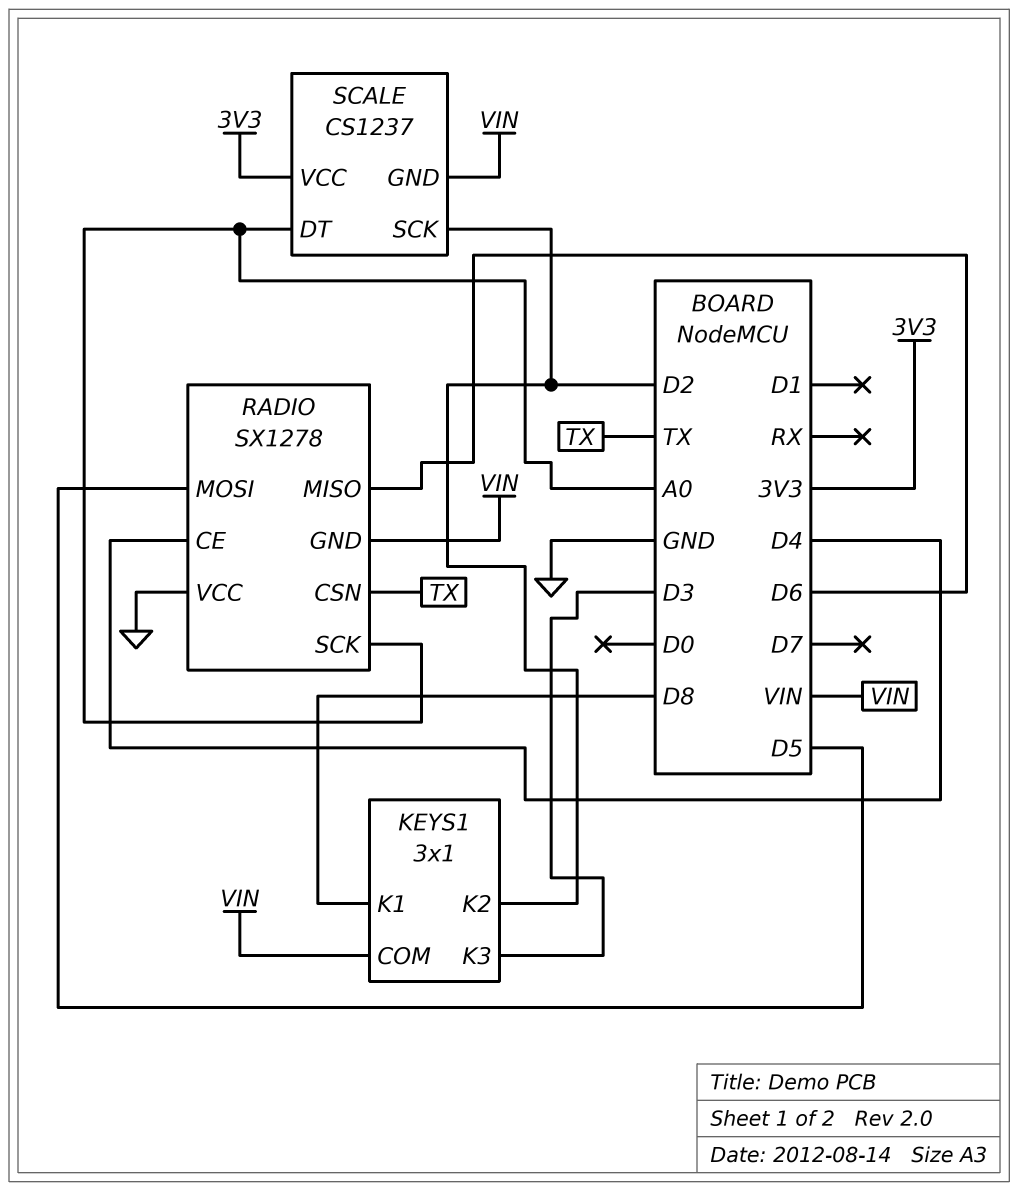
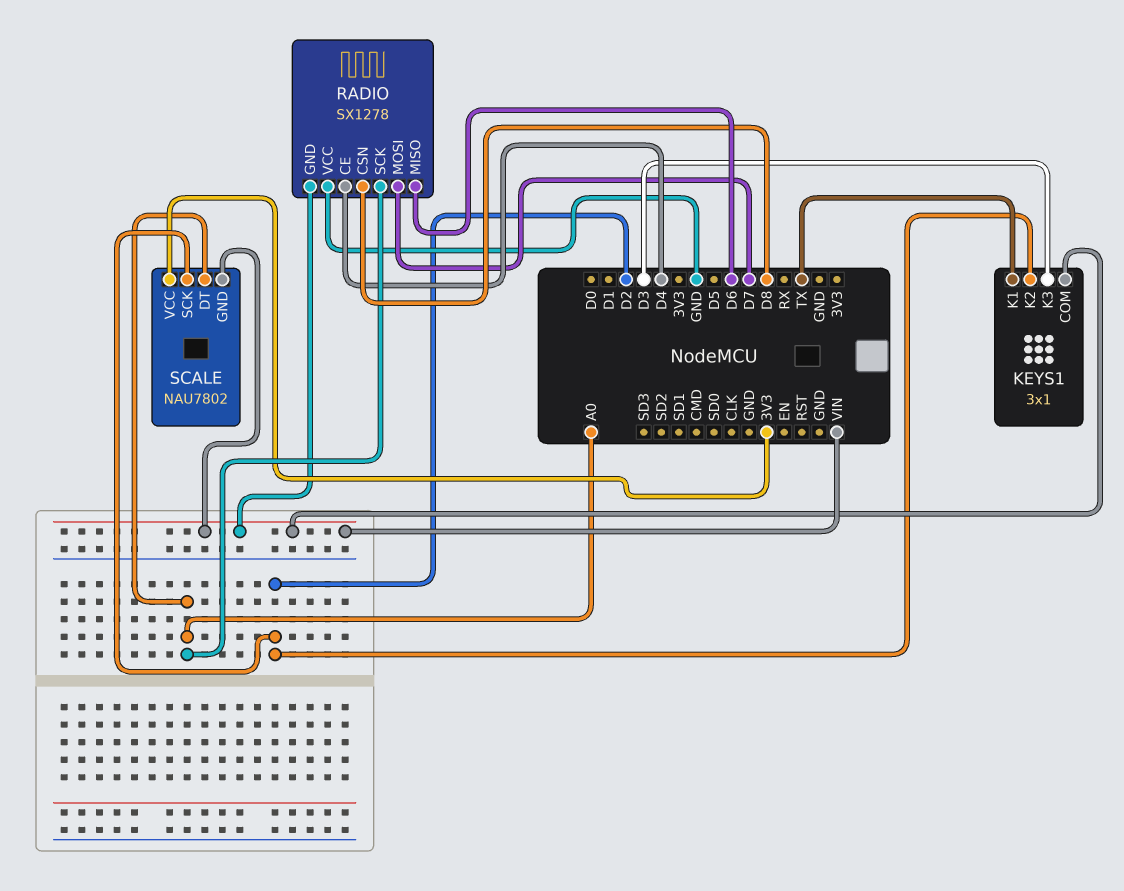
KEYS1 pin K1: D8 -> TX
RADIO pin CSN: TX -> D8
RADIO pin MOSI: D5 -> D7
SCALE: CS1237 -> NAU7802

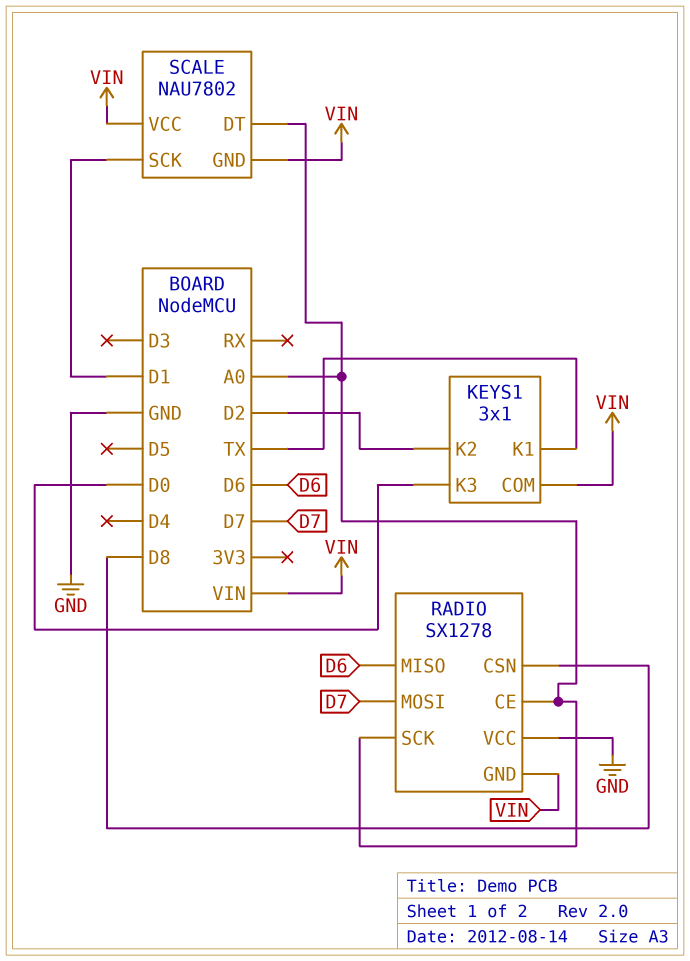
KEYS1 pin K3: D3 -> D0
RADIO pin CE: D4 -> A0
SCALE pin SCK: D2 -> D1
SCALE pin VCC: 3V3 -> VIN

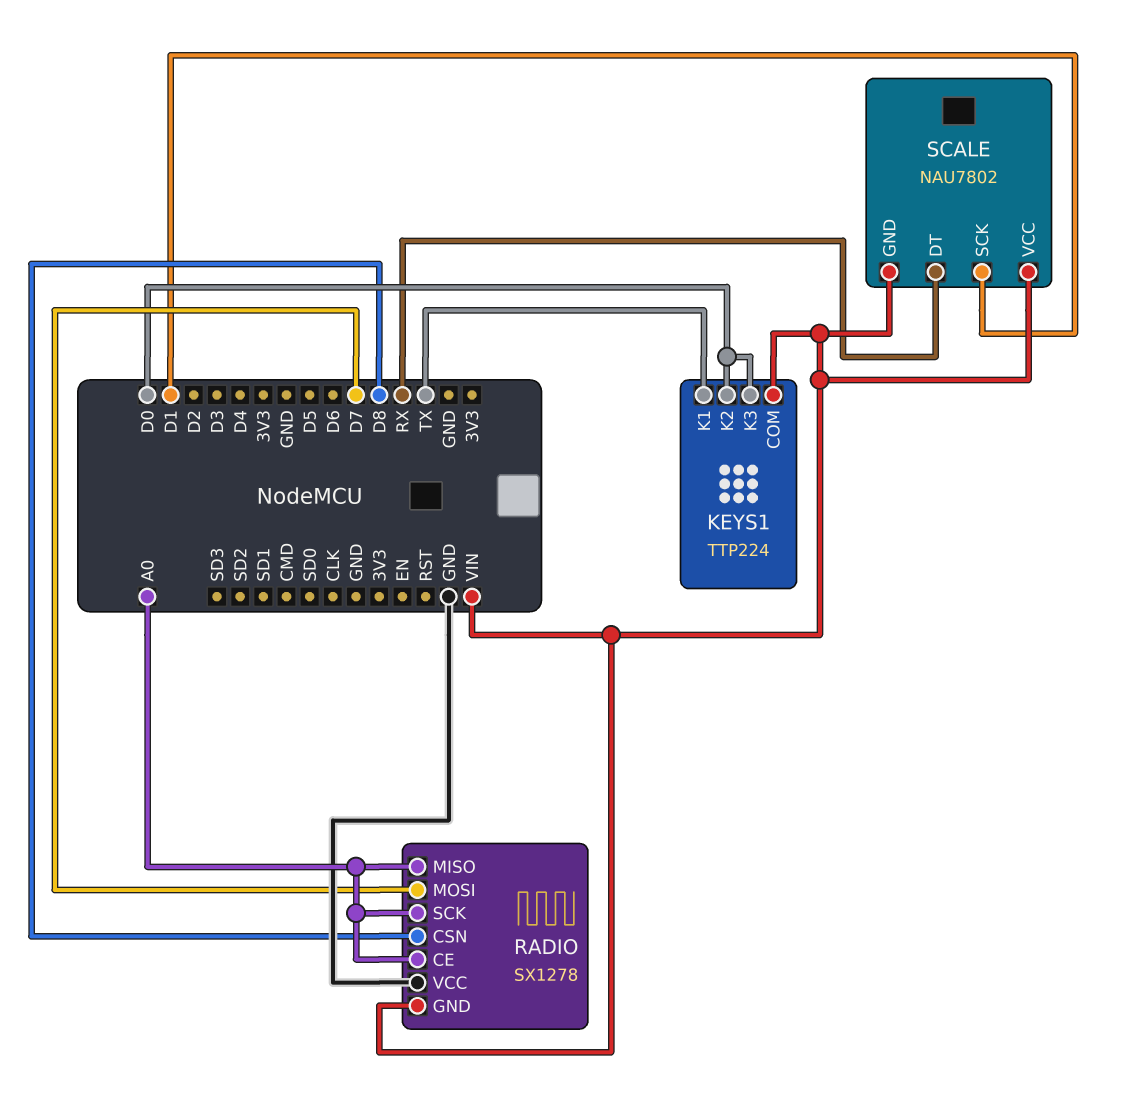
KEYS1: 3x1 -> TTP224
KEYS1 pin K2: D2 -> D0
RADIO pin MISO: D6 -> A0
SCALE pin DT: A0 -> RX

